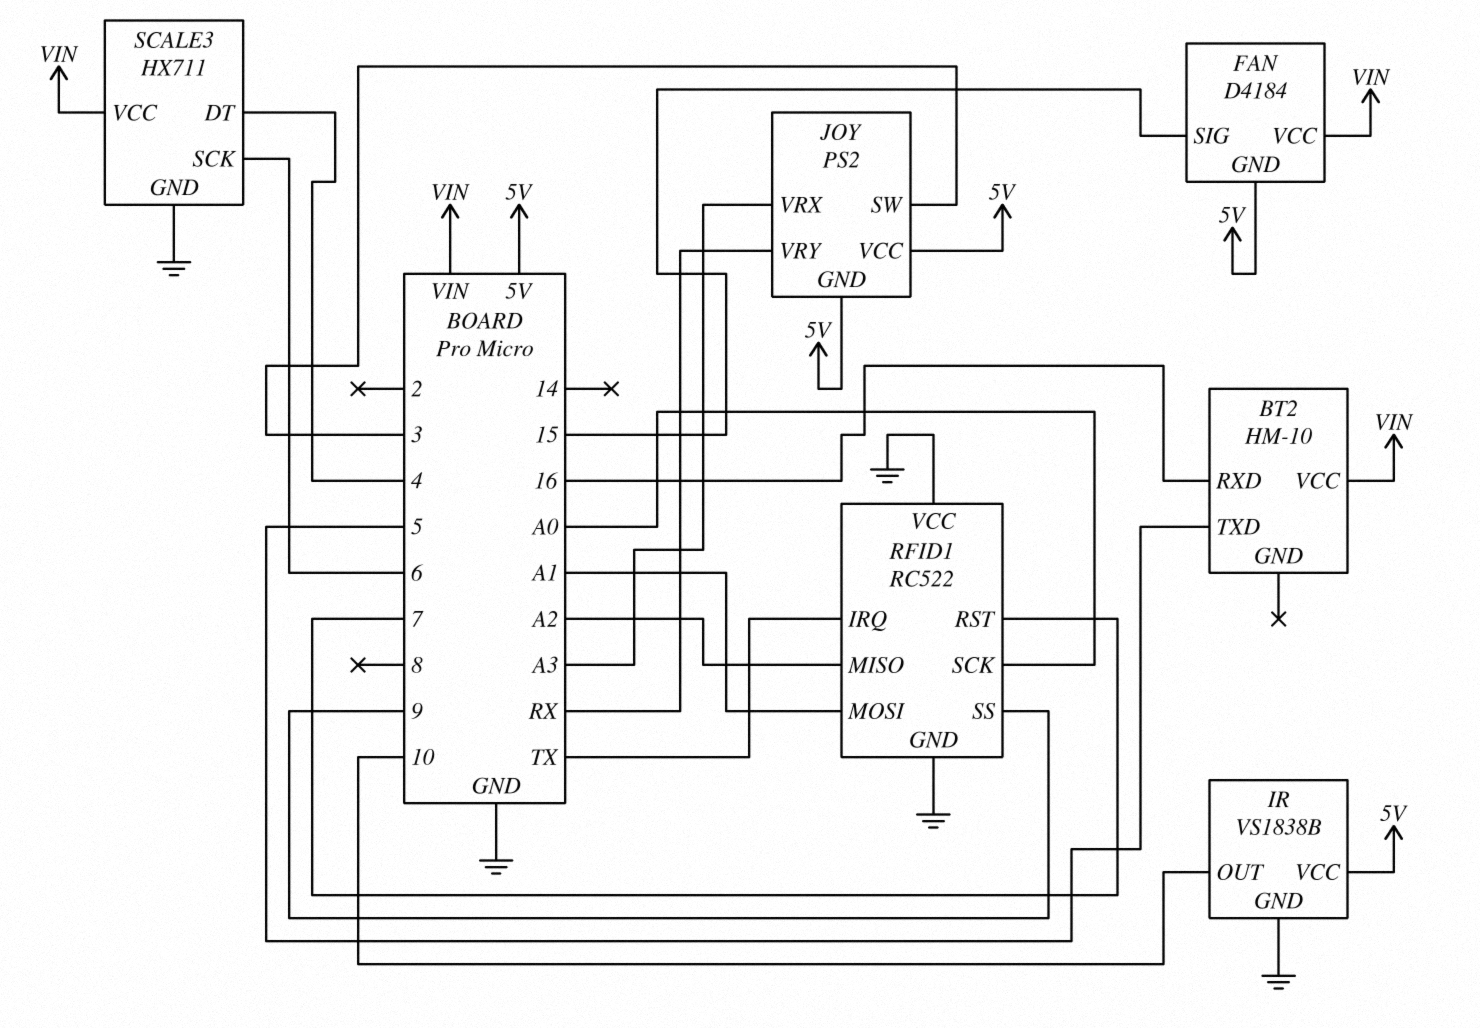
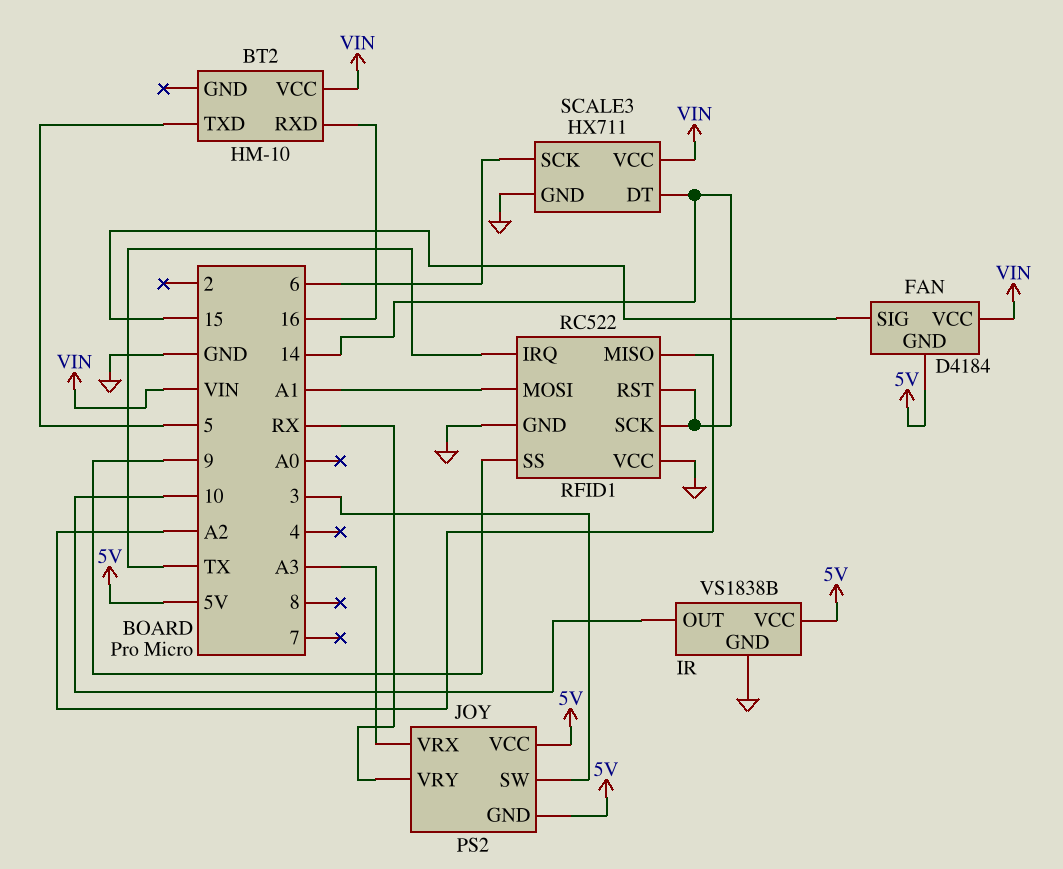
RFID1 pin RST: 7 -> 14
RFID1 pin SCK: A0 -> 14
SCALE3 pin DT: 4 -> 14

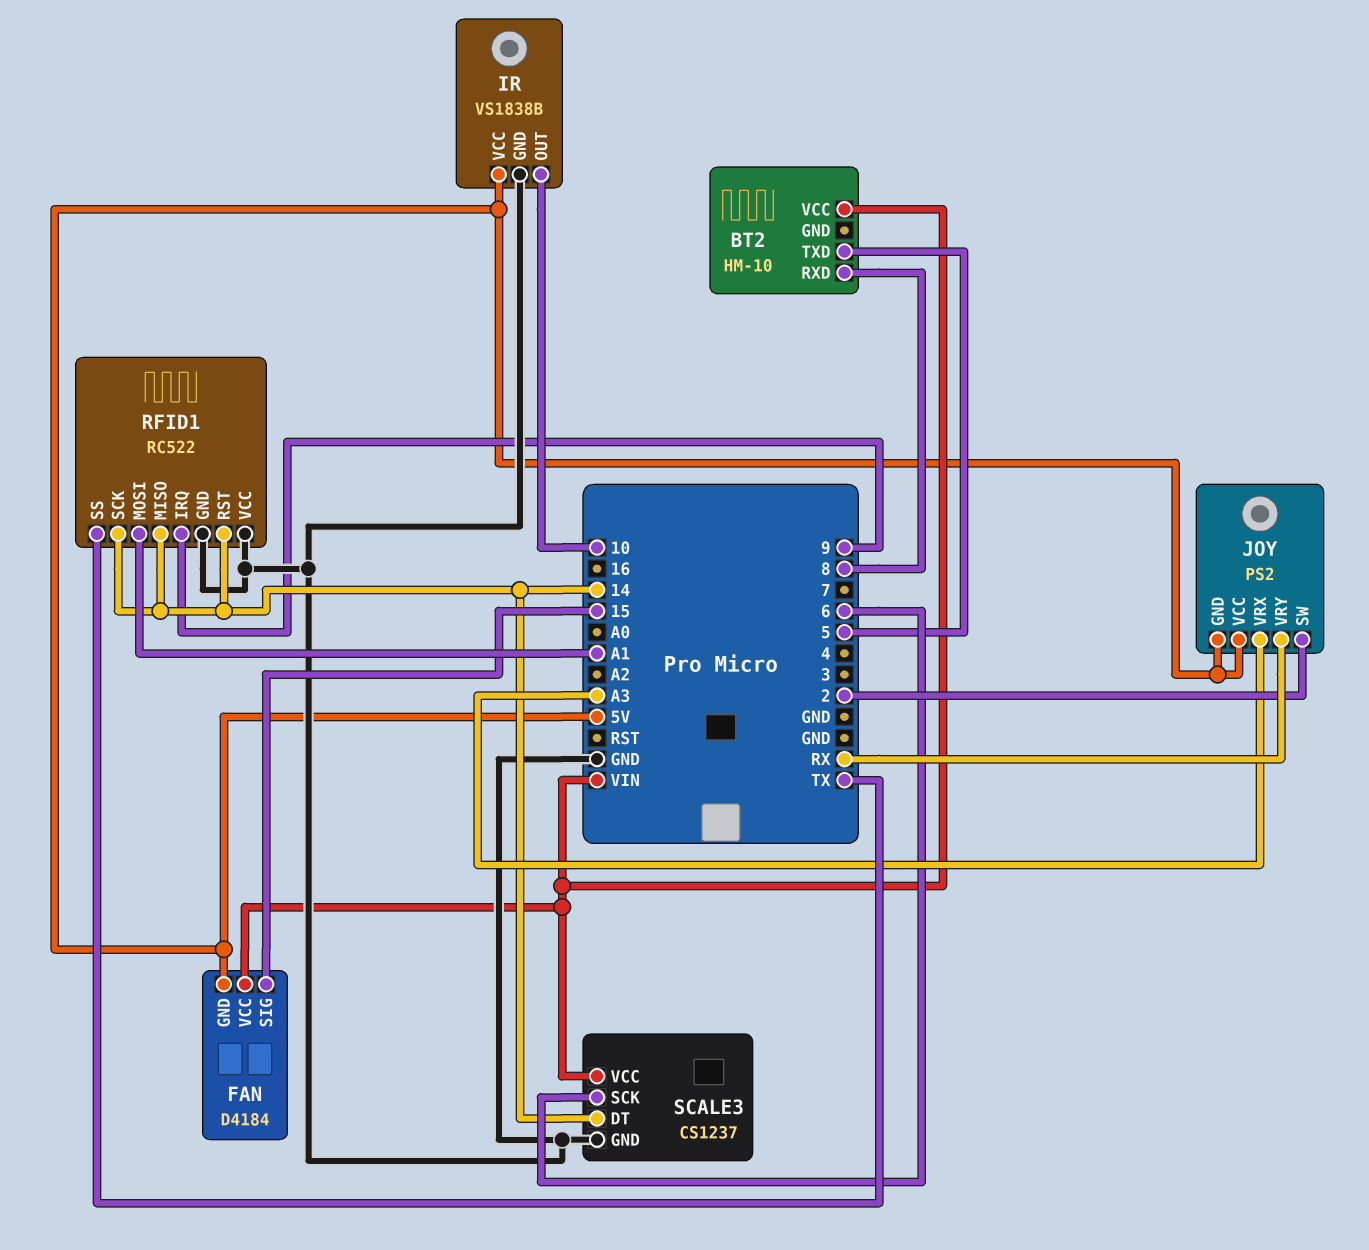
BT2 pin RXD: 16 -> 8
JOY pin SW: 3 -> 2
RFID1 pin IRQ: TX -> 9
RFID1 pin MISO: A2 -> 14
RFID1 pin SS: 9 -> TX
SCALE3: HX711 -> CS1237

